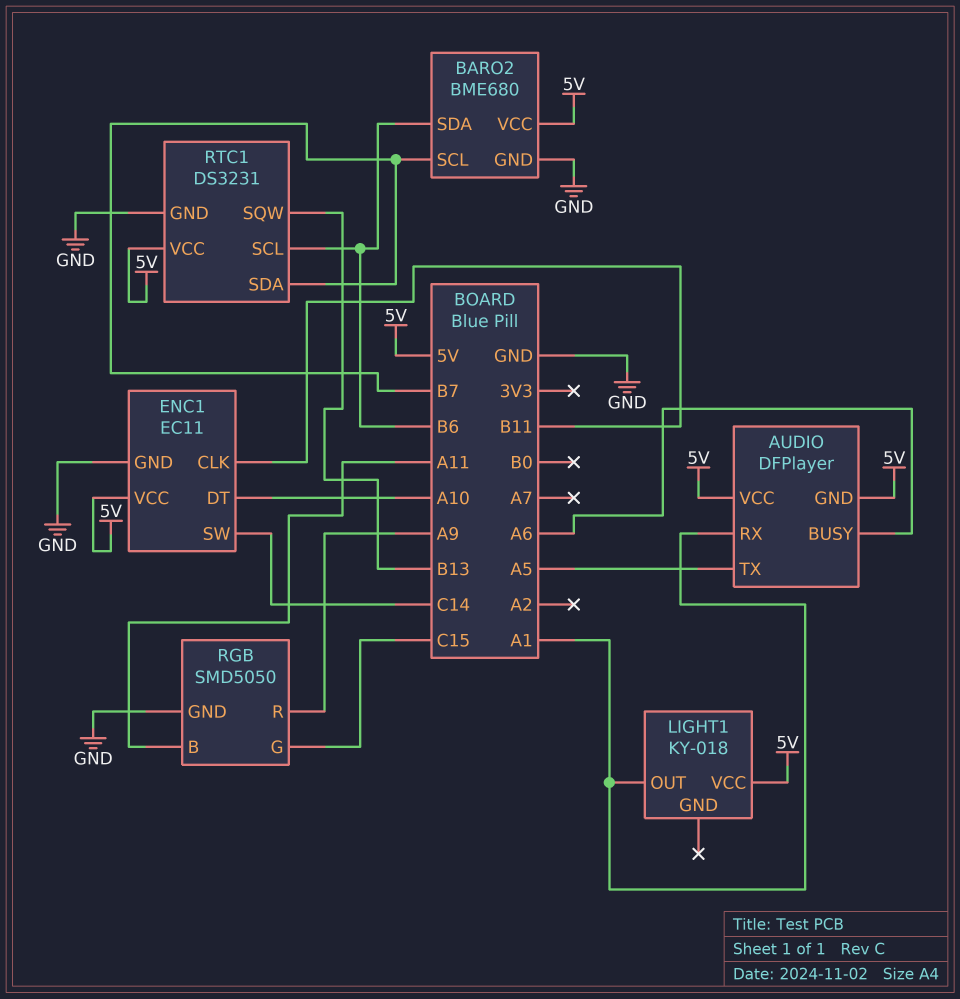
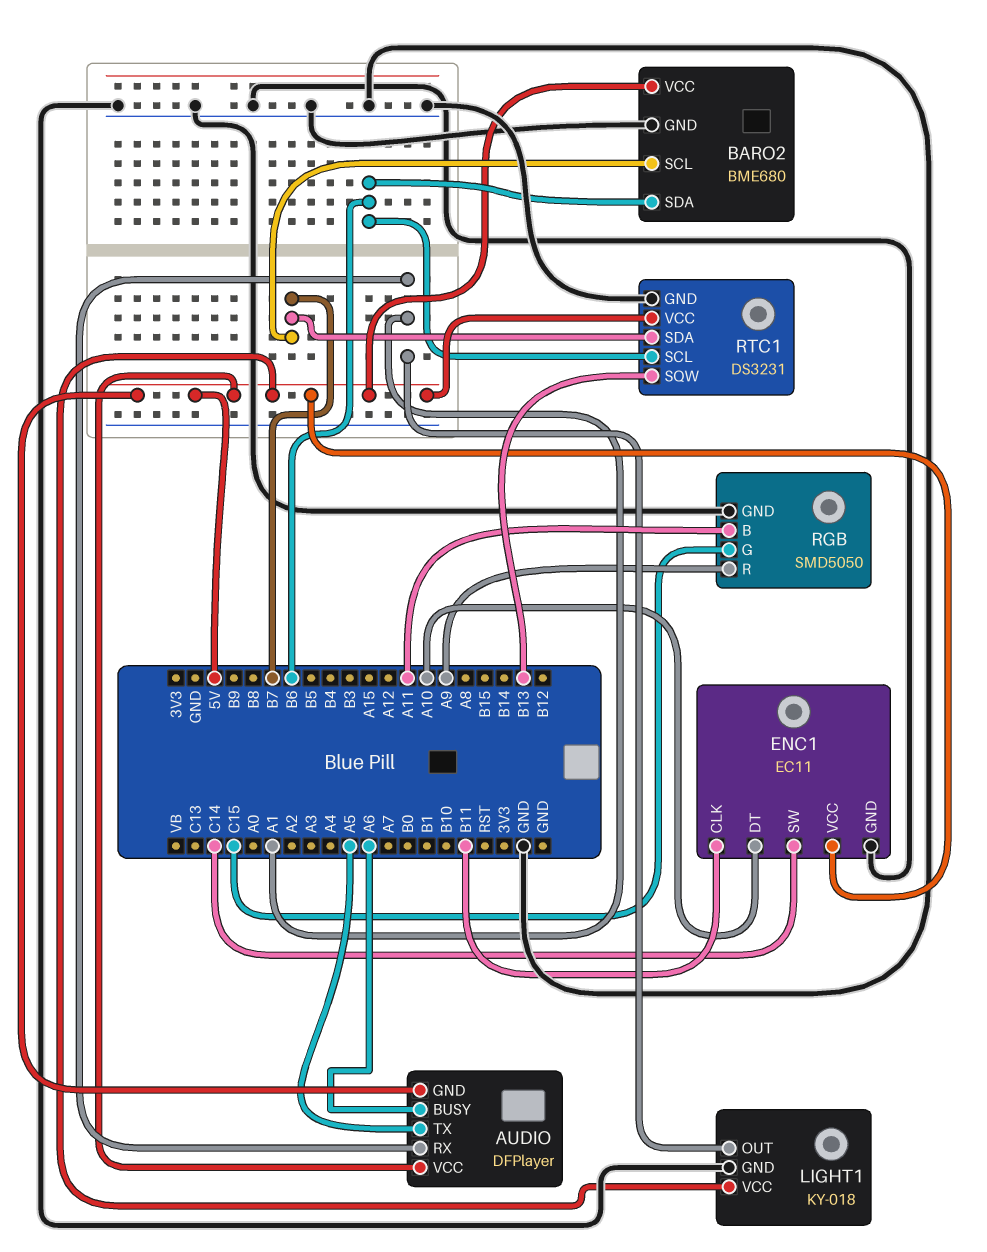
LIGHT1 pin GND: none -> GND

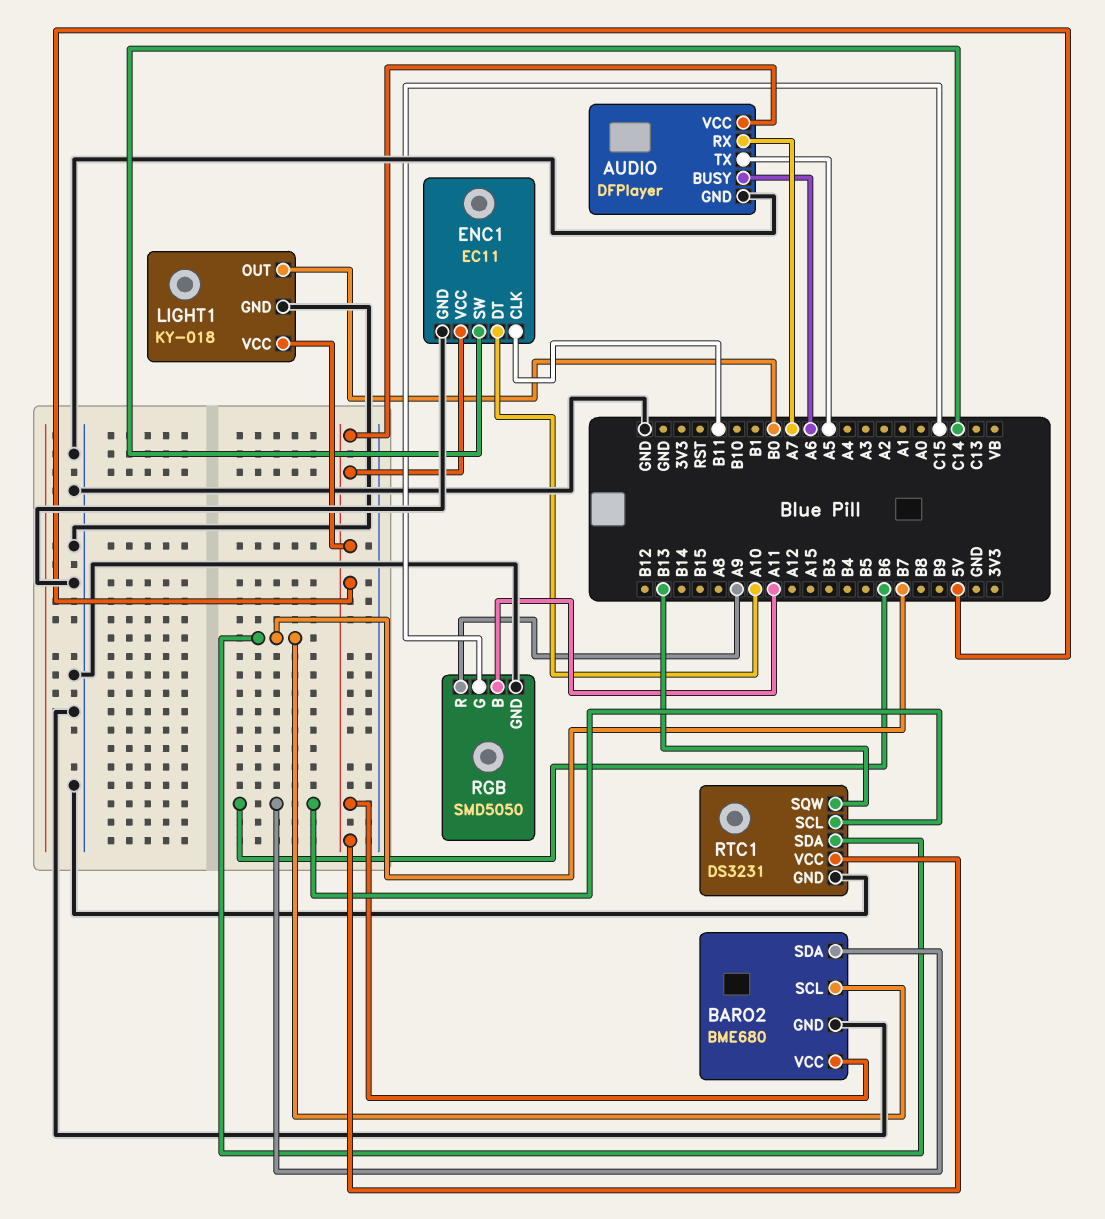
AUDIO pin GND: 5V -> GND
AUDIO pin RX: A1 -> A7
LIGHT1 pin OUT: A1 -> B0

